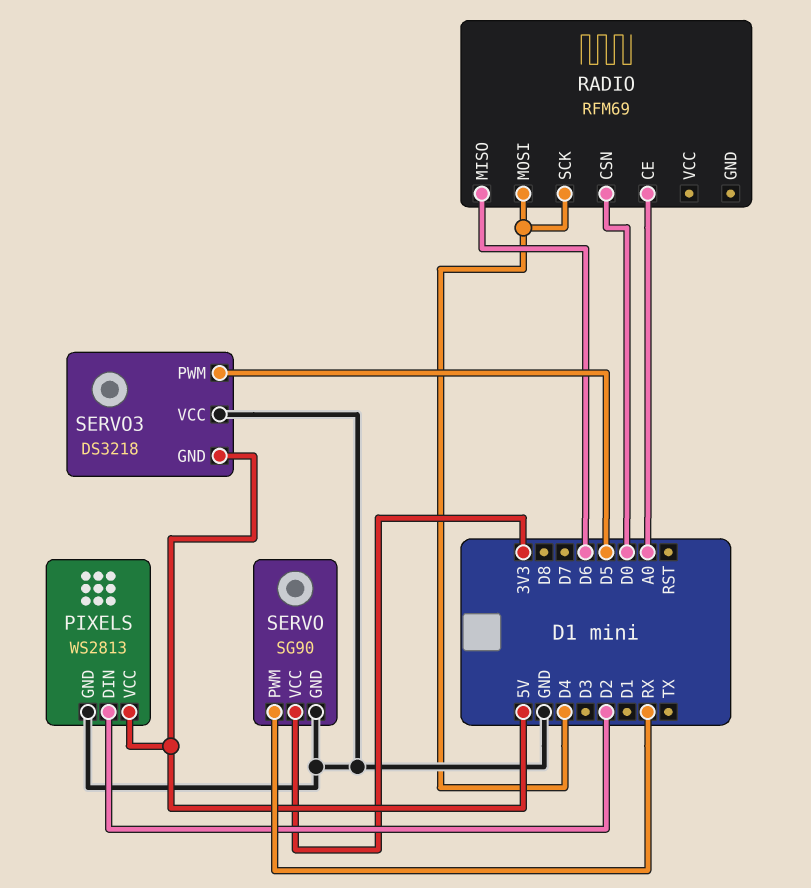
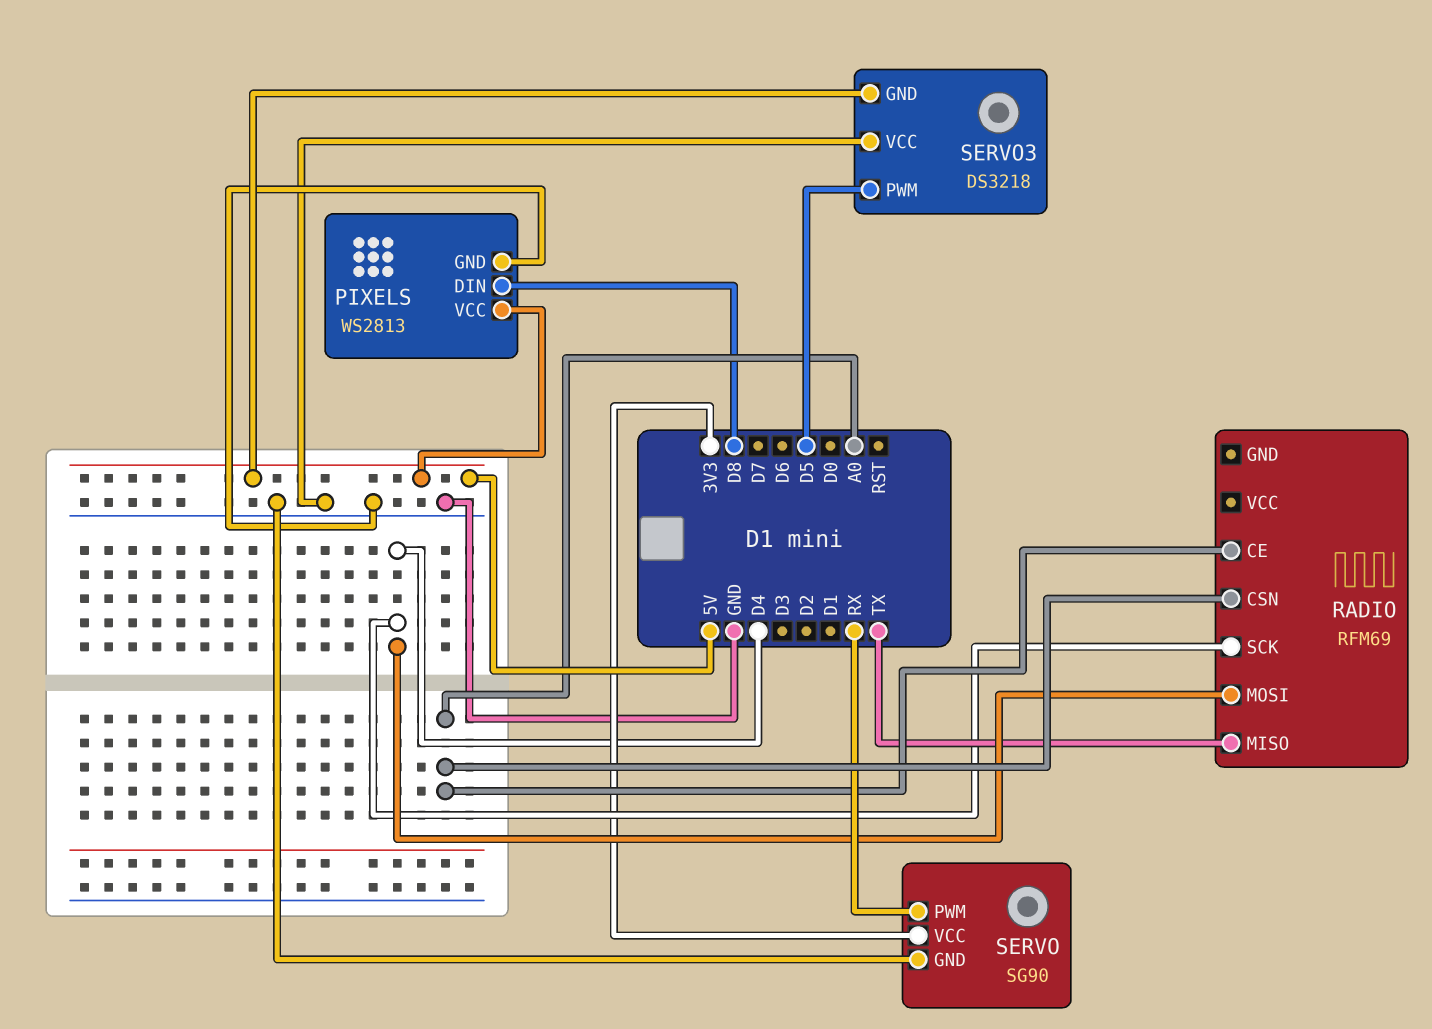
PIXELS pin DIN: D2 -> D8
RADIO pin CSN: D0 -> A0
RADIO pin MISO: D6 -> TX

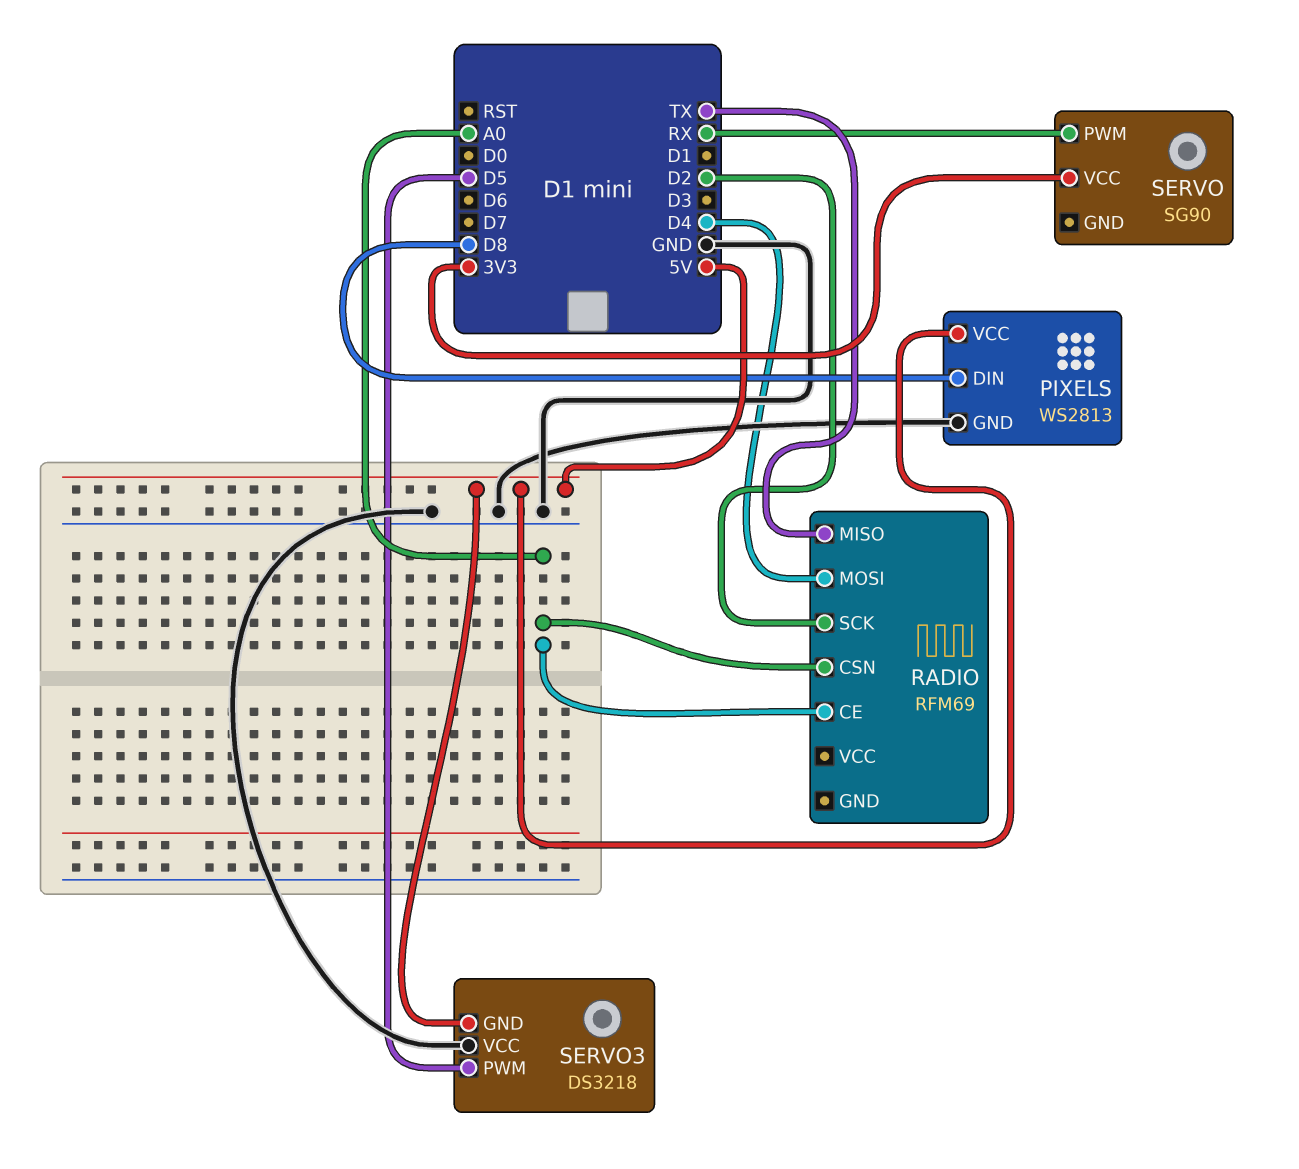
RADIO pin SCK: D4 -> D2
SERVO pin GND: GND -> none

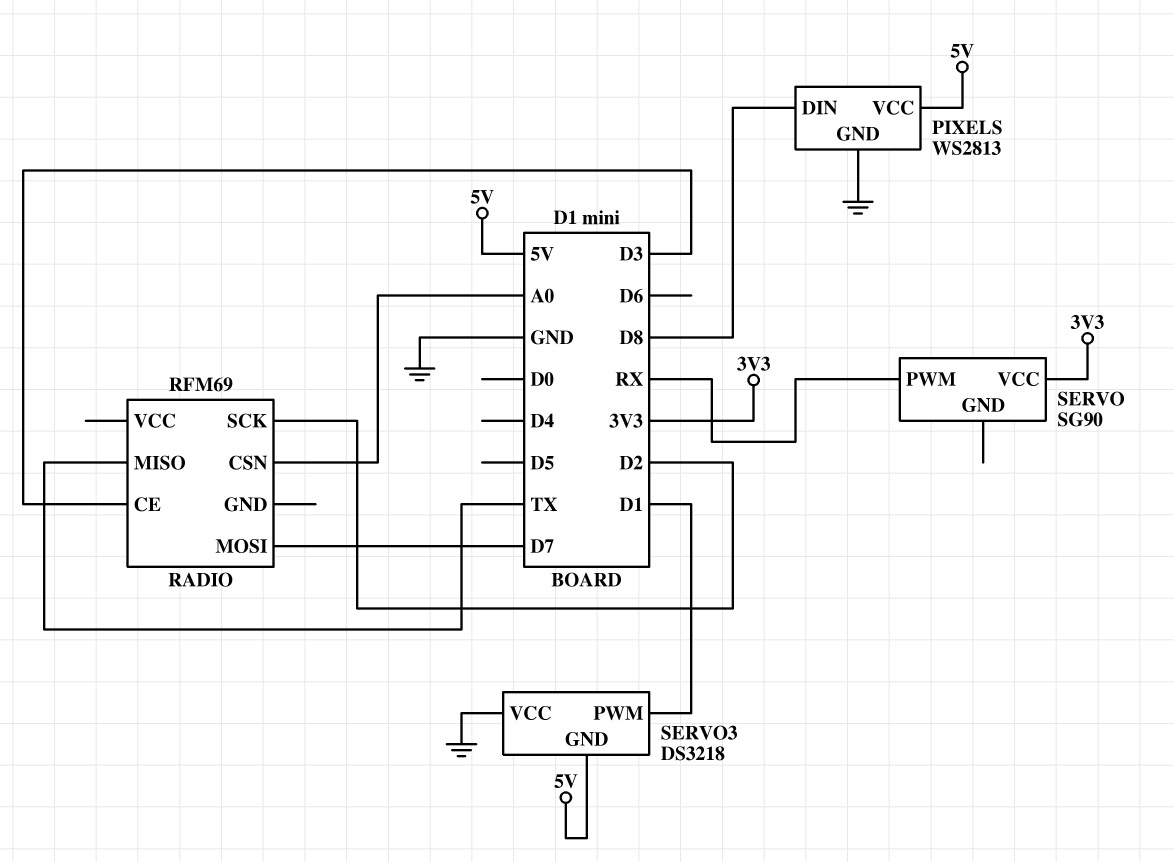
RADIO pin CE: A0 -> D3
RADIO pin MOSI: D4 -> D7
SERVO3 pin PWM: D5 -> D1

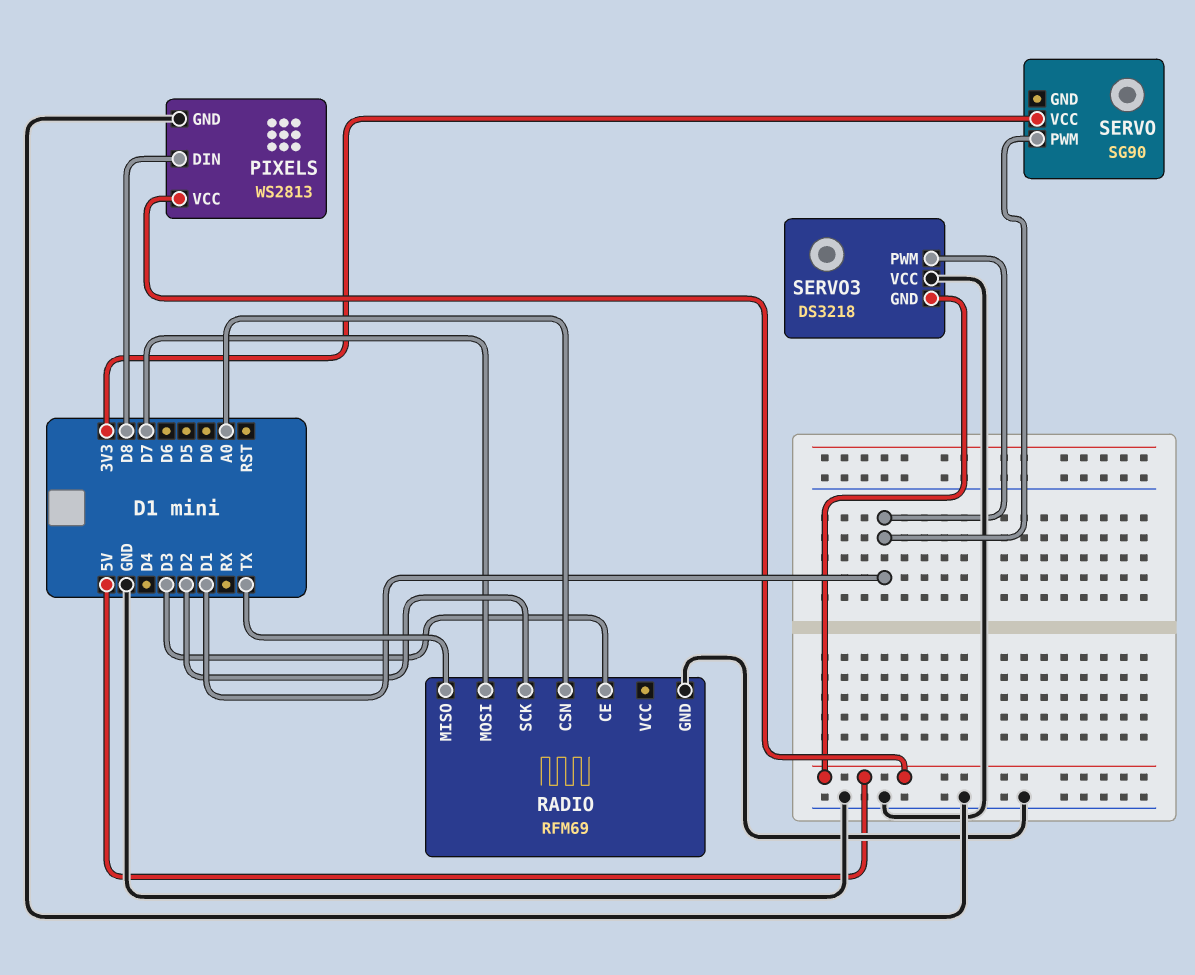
RADIO pin GND: none -> GND
SERVO pin PWM: RX -> D1

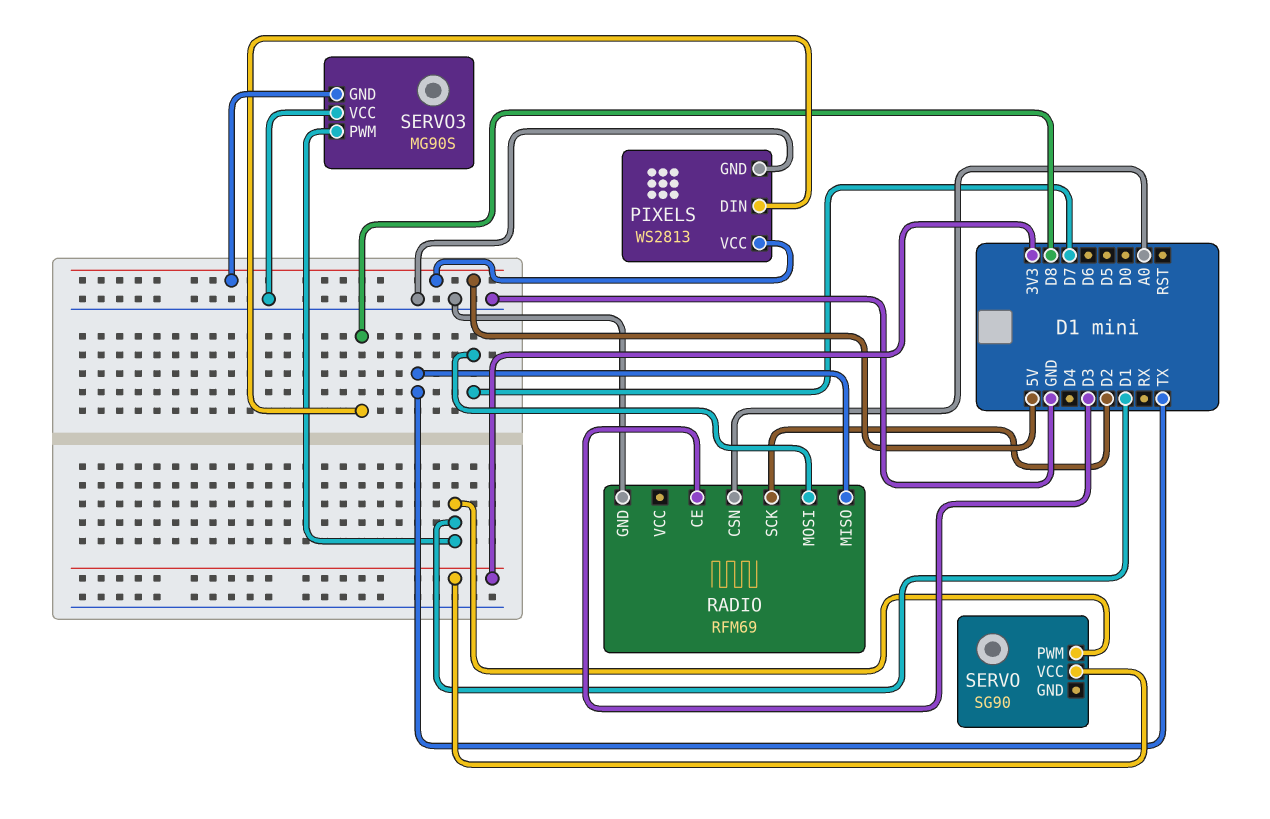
SERVO3: DS3218 -> MG90S

